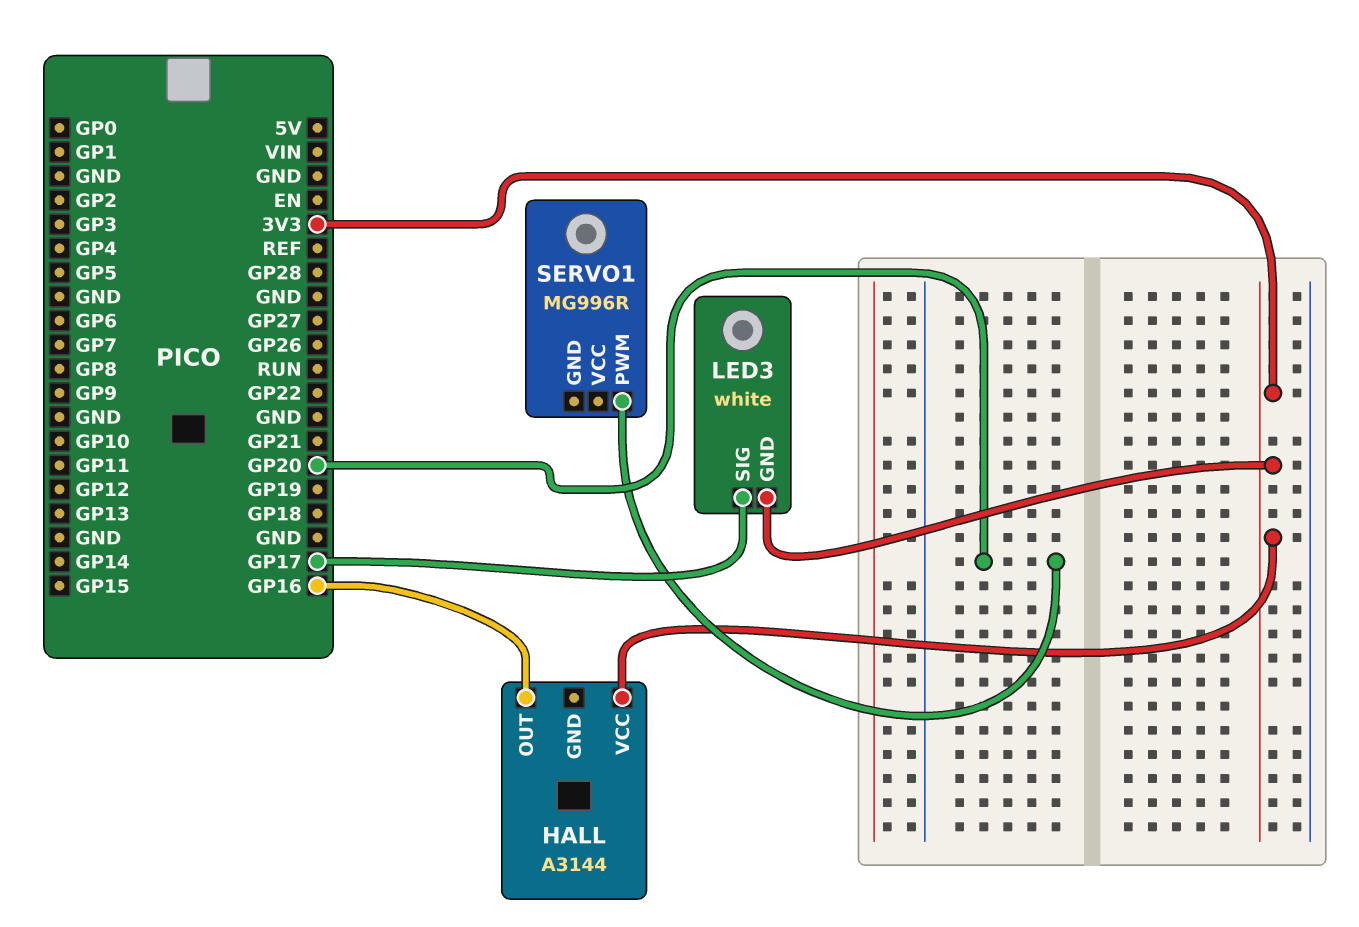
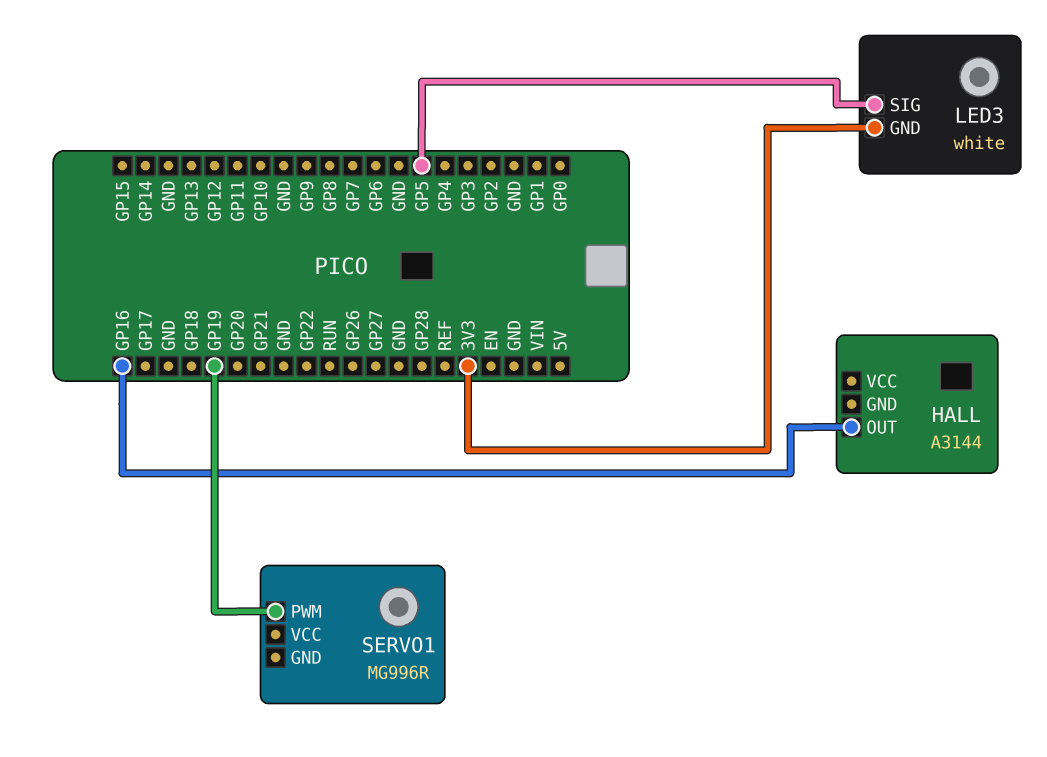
HALL pin VCC: 3V3 -> none
LED3 pin SIG: GP17 -> GP5
SERVO1 pin PWM: GP20 -> GP19

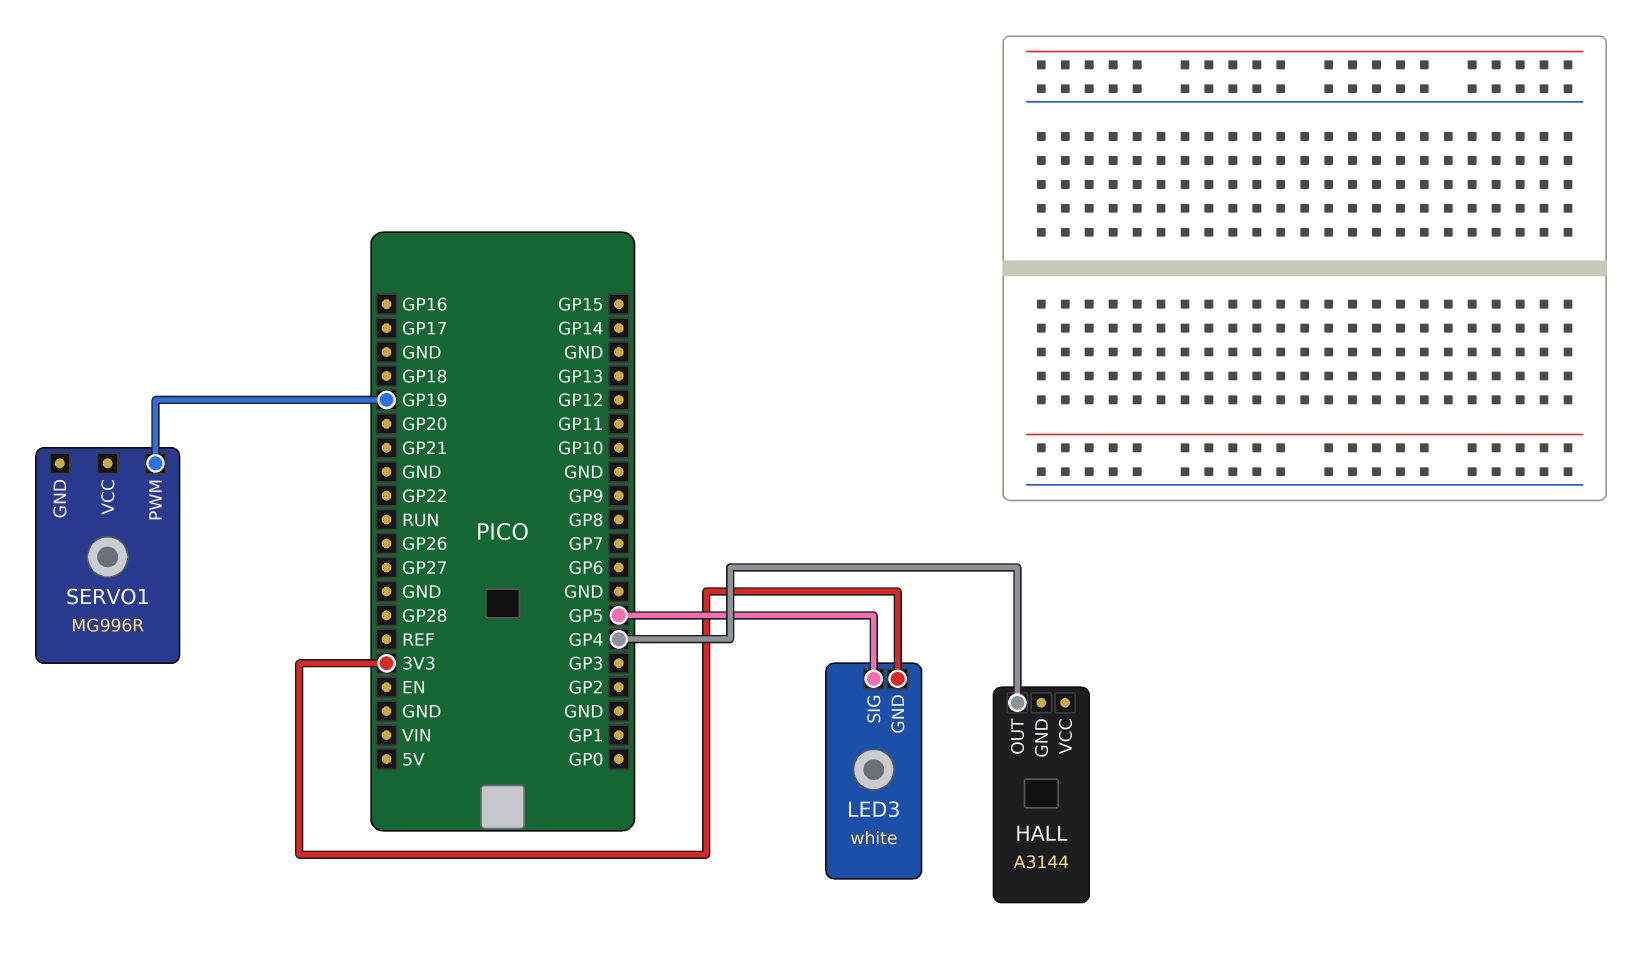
HALL pin OUT: GP16 -> GP4

